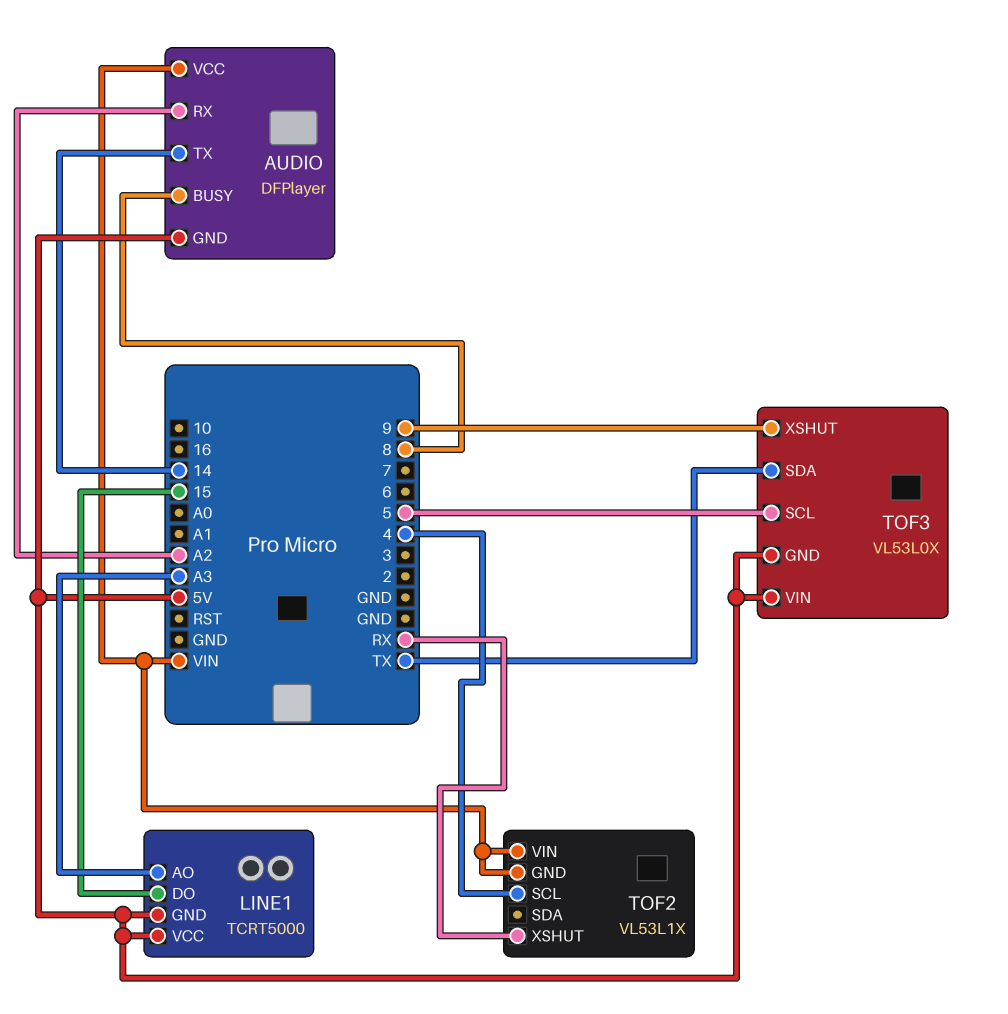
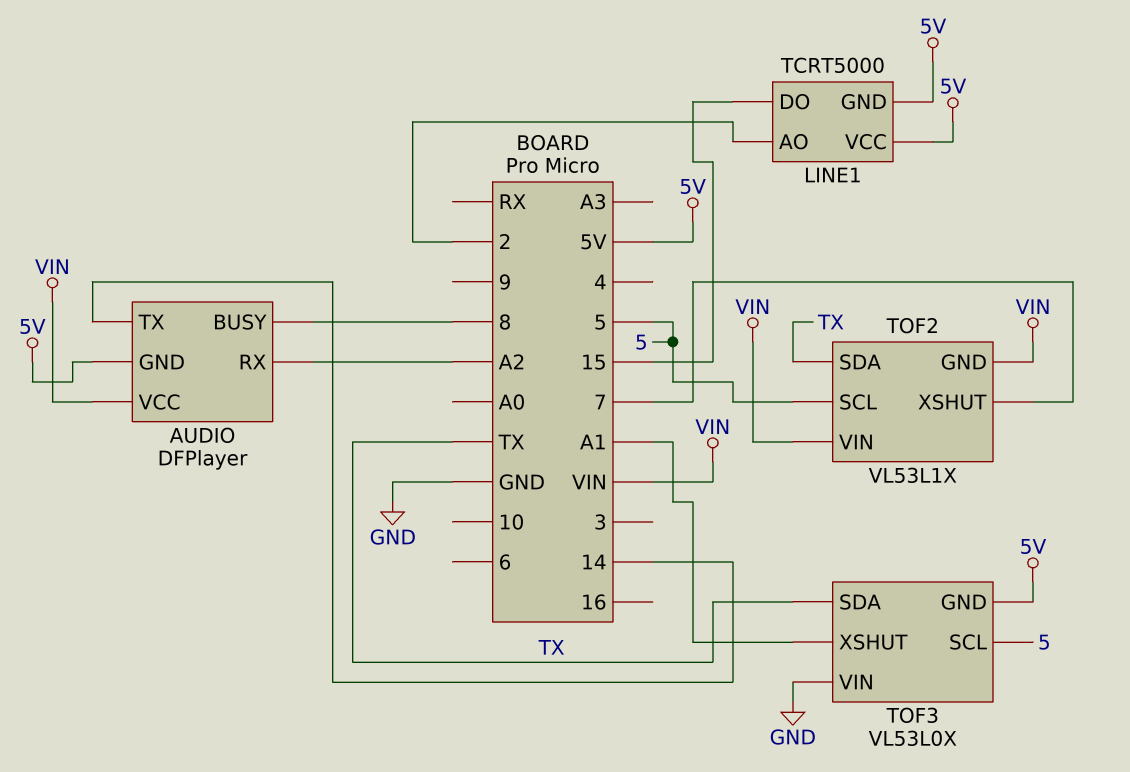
LINE1 pin AO: A3 -> 2
TOF2 pin SCL: 4 -> 5
TOF2 pin SDA: none -> TX
TOF2 pin XSHUT: RX -> 7
TOF3 pin VIN: 5V -> GND
TOF3 pin XSHUT: 9 -> A1

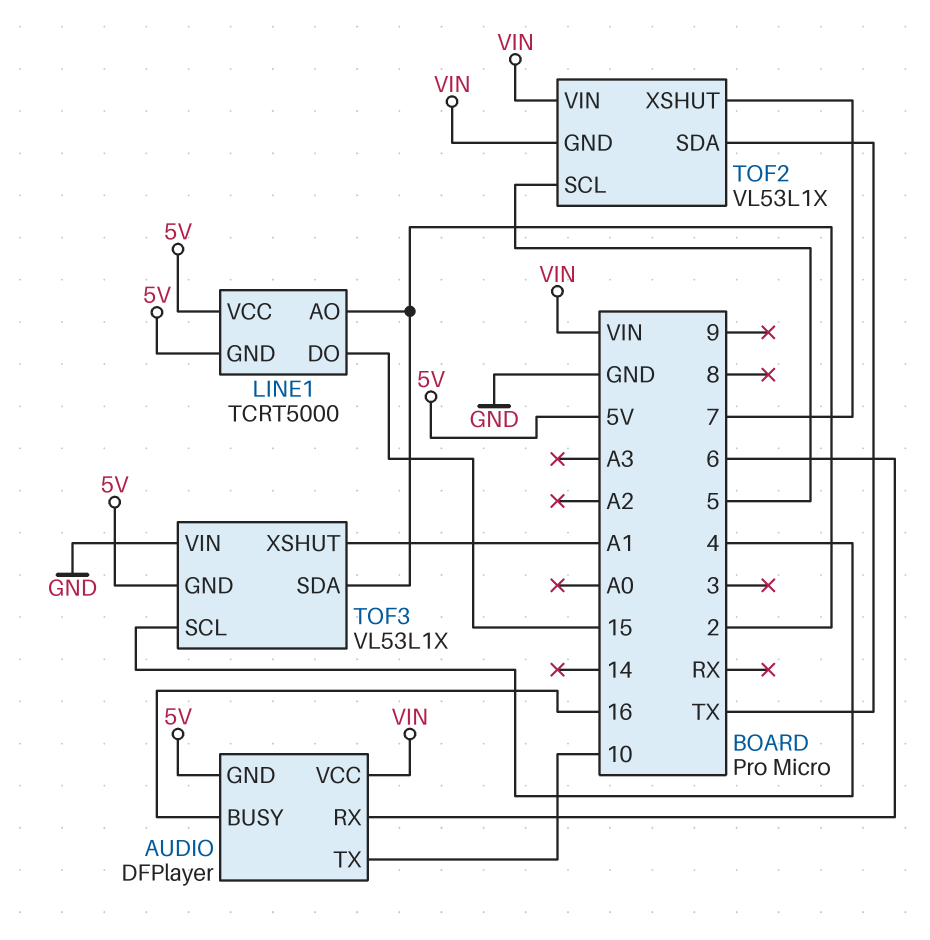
AUDIO pin BUSY: 8 -> 16
AUDIO pin RX: A2 -> 6
AUDIO pin TX: 14 -> 10
TOF3: VL53L0X -> VL53L1X
TOF3 pin SCL: 5 -> 4
TOF3 pin SDA: TX -> 2

